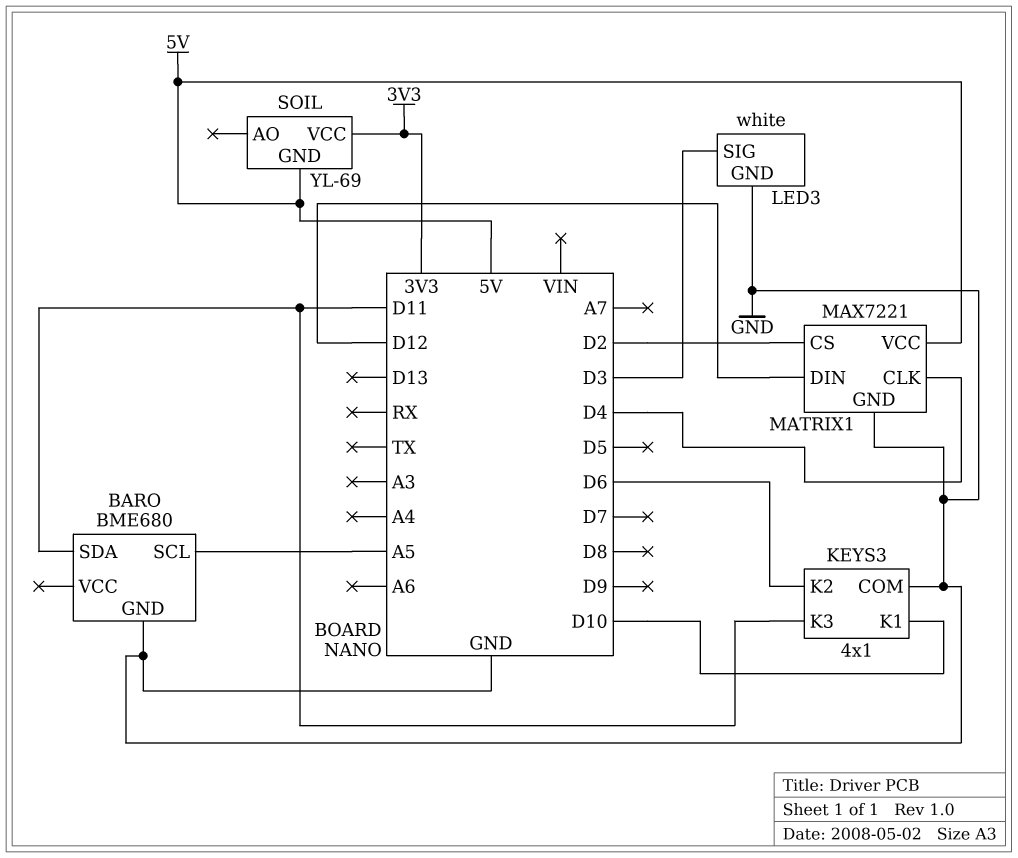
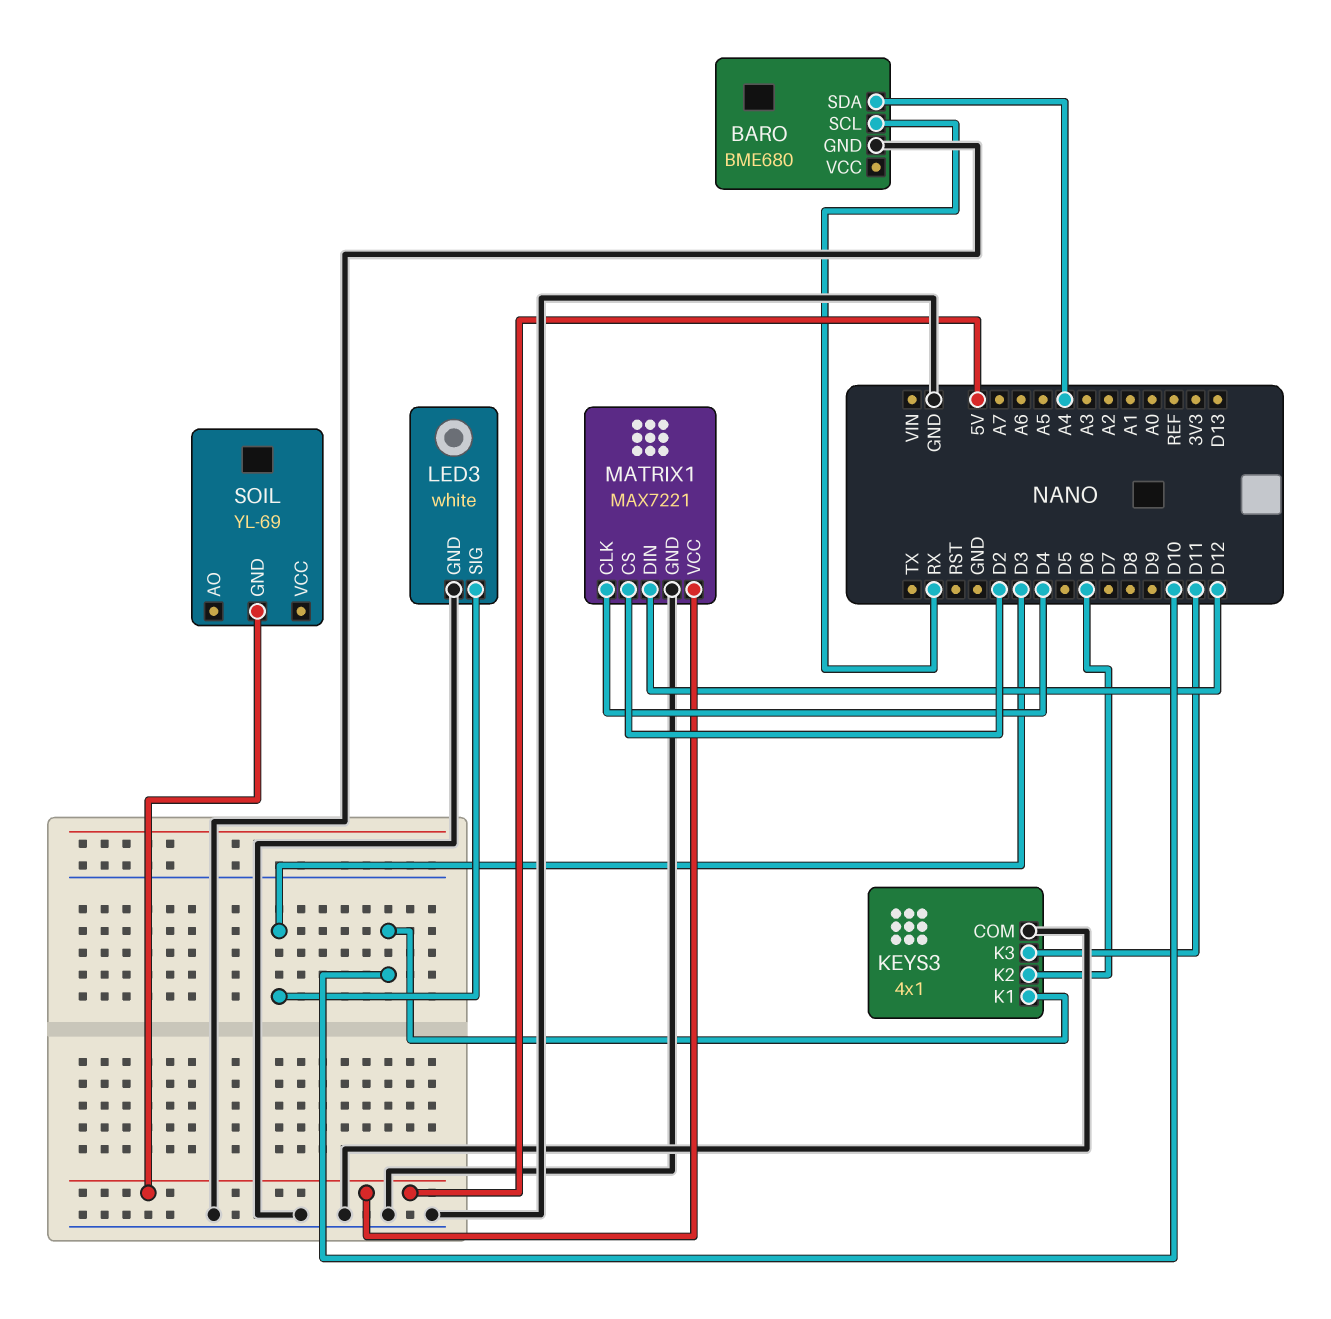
BARO pin SCL: A5 -> RX
BARO pin SDA: D11 -> A4
SOIL pin VCC: 3V3 -> none

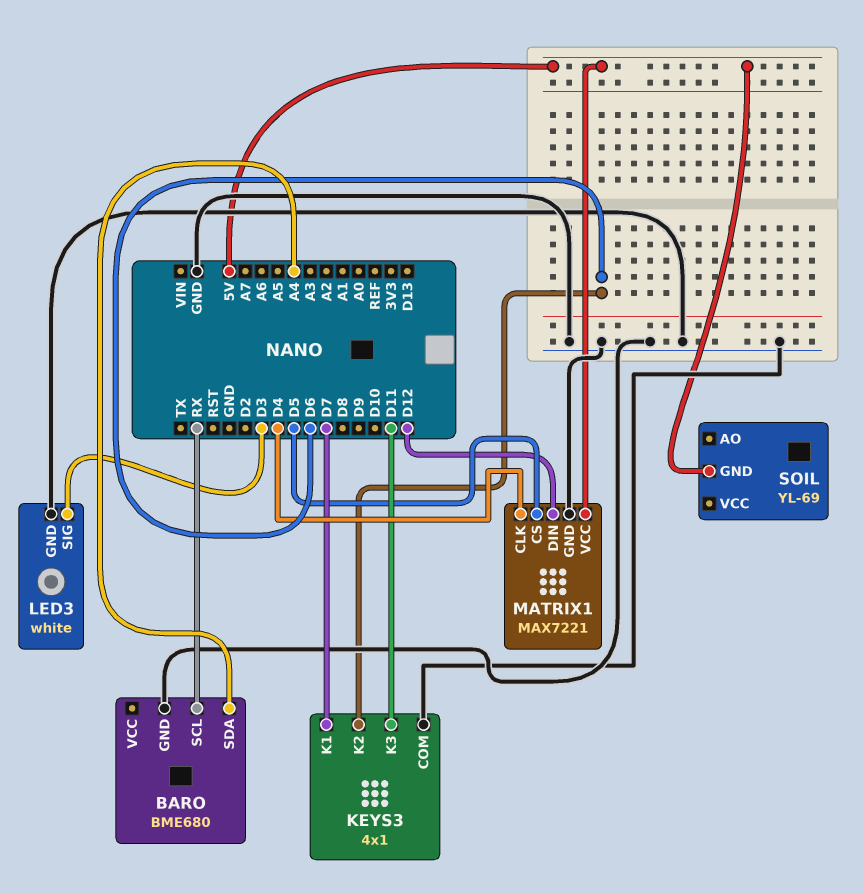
KEYS3 pin K1: D10 -> D7
MATRIX1 pin CS: D2 -> D5

